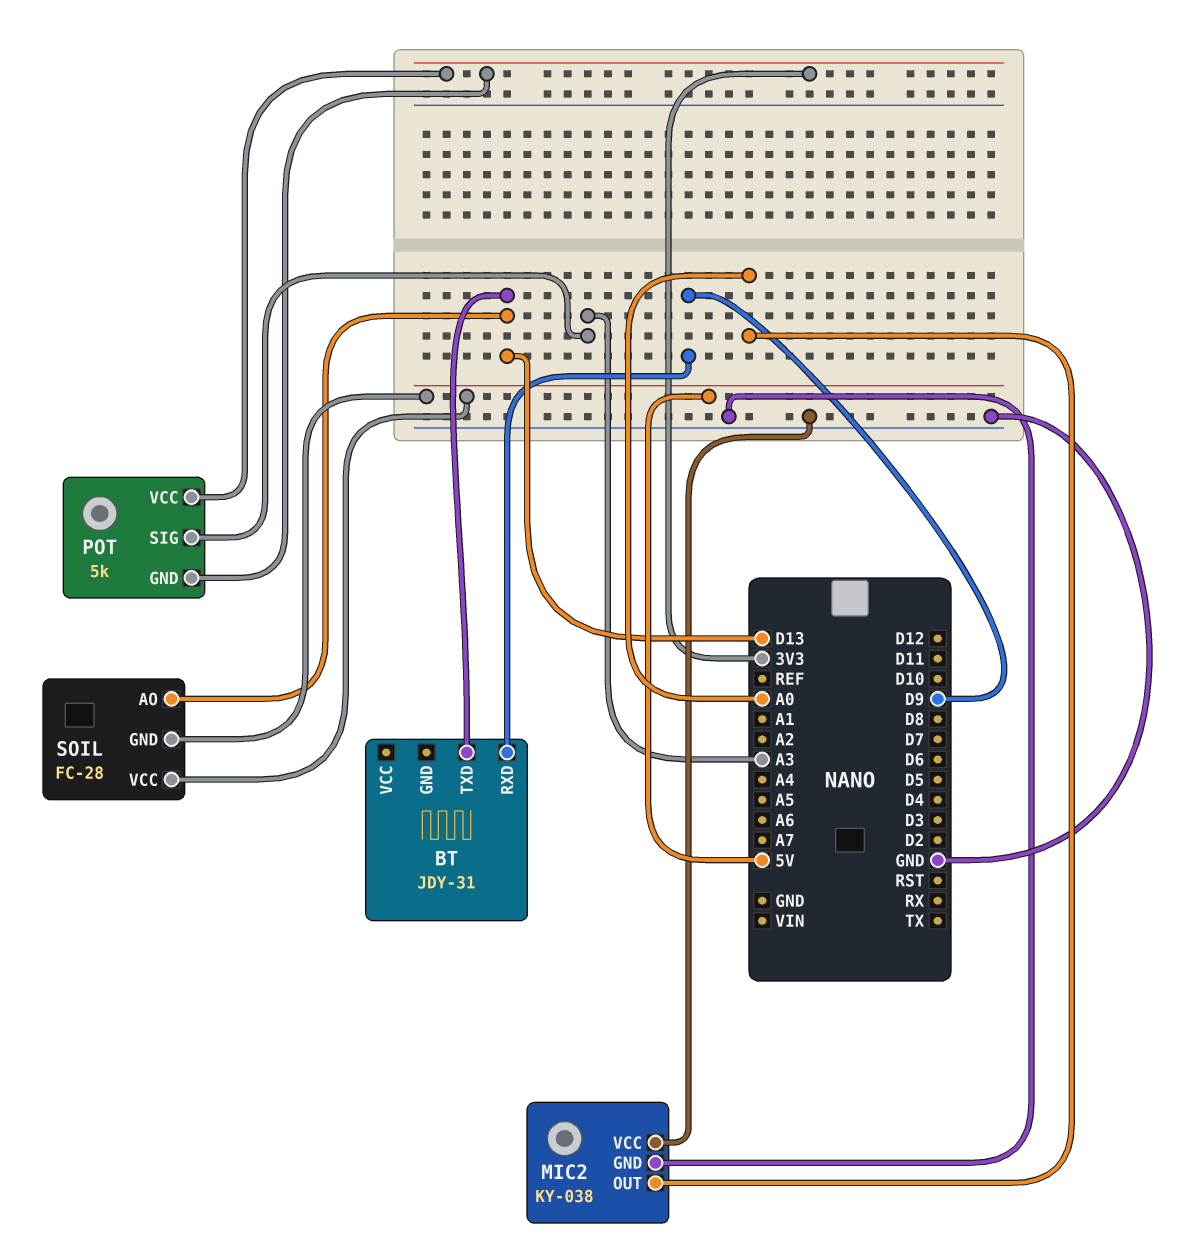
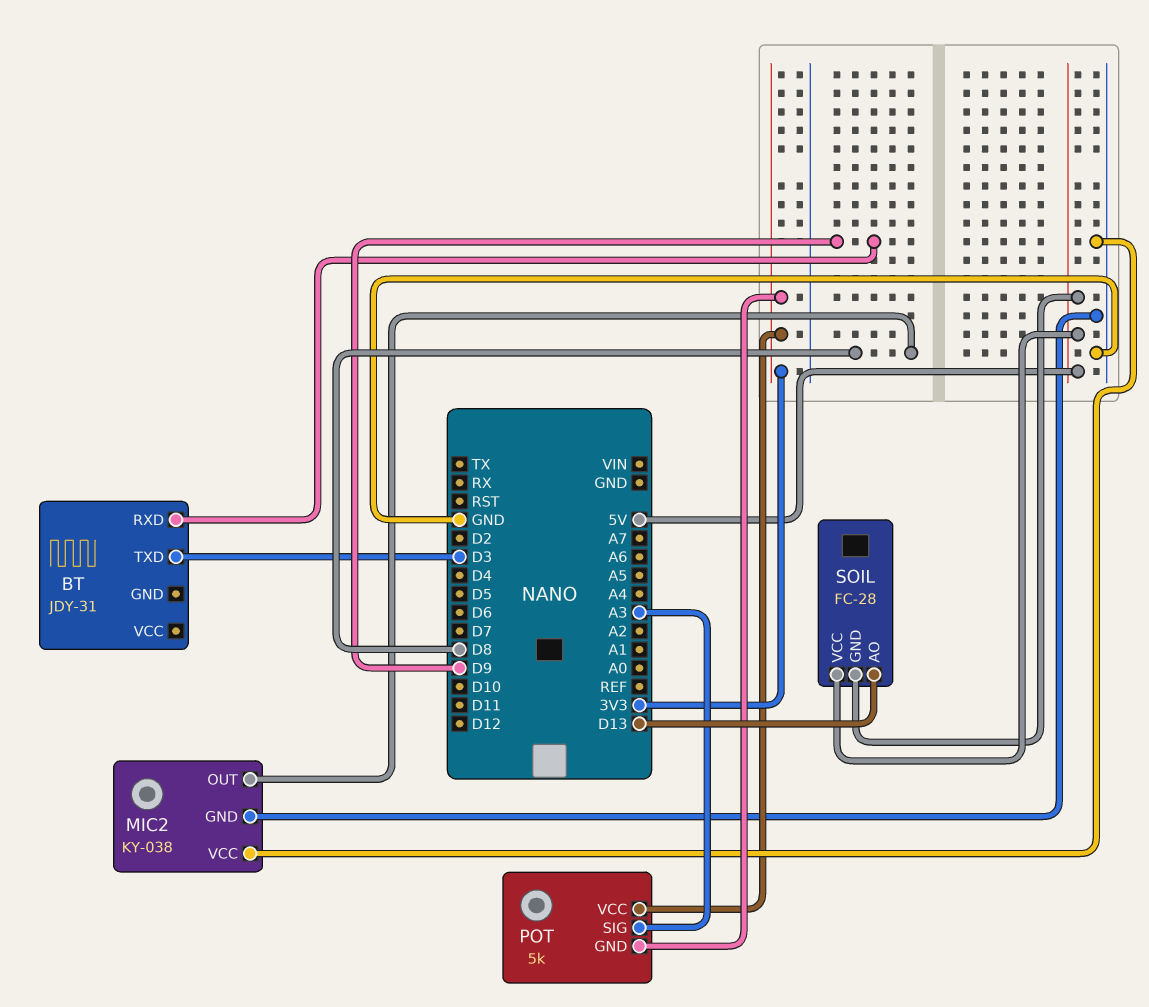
BT pin TXD: D13 -> D3
MIC2 pin OUT: A0 -> D8

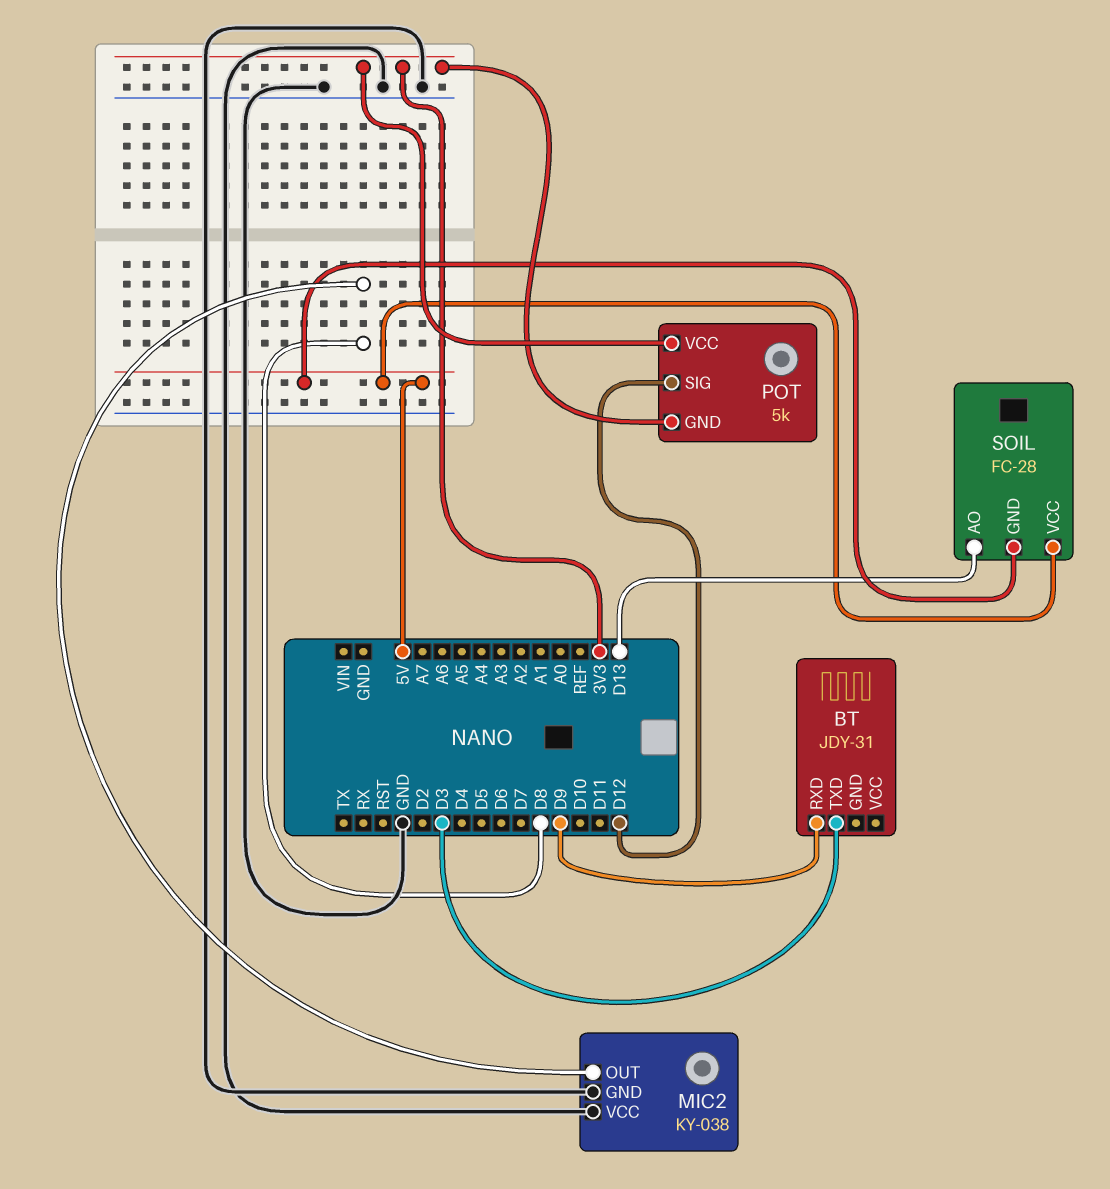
POT pin SIG: A3 -> D12

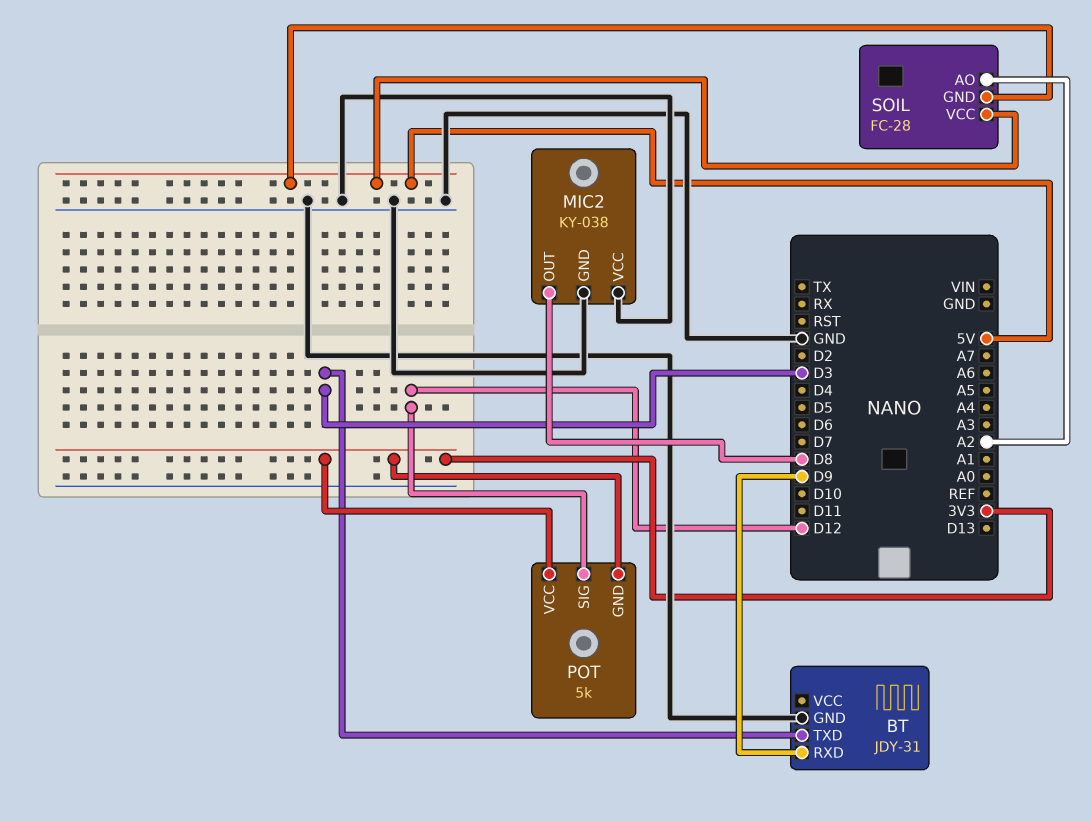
BT pin GND: none -> GND
SOIL pin AO: D13 -> A2

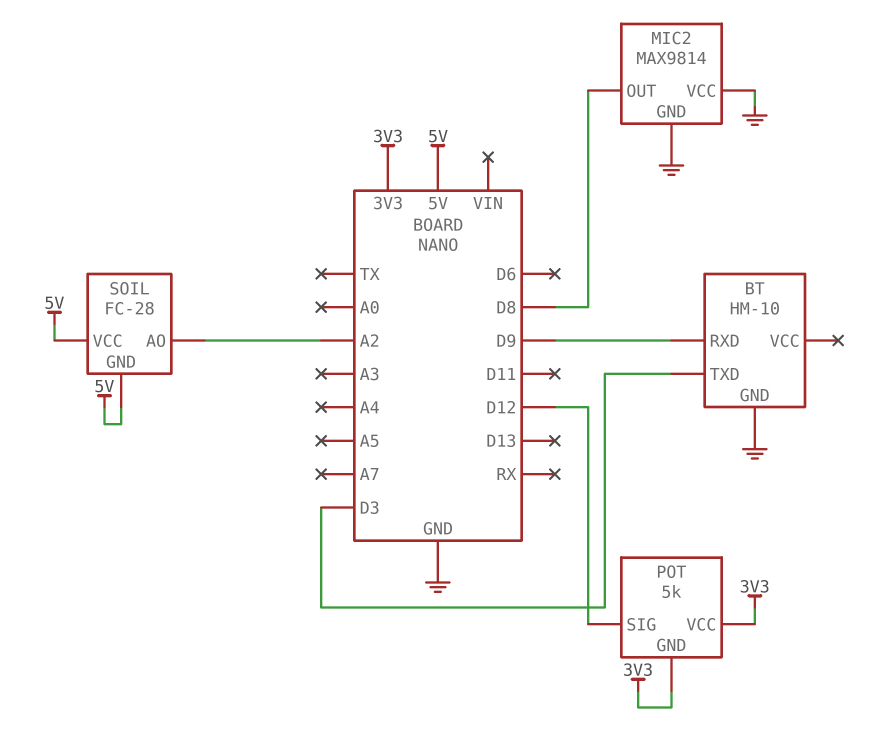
BT: JDY-31 -> HM-10
MIC2: KY-038 -> MAX9814

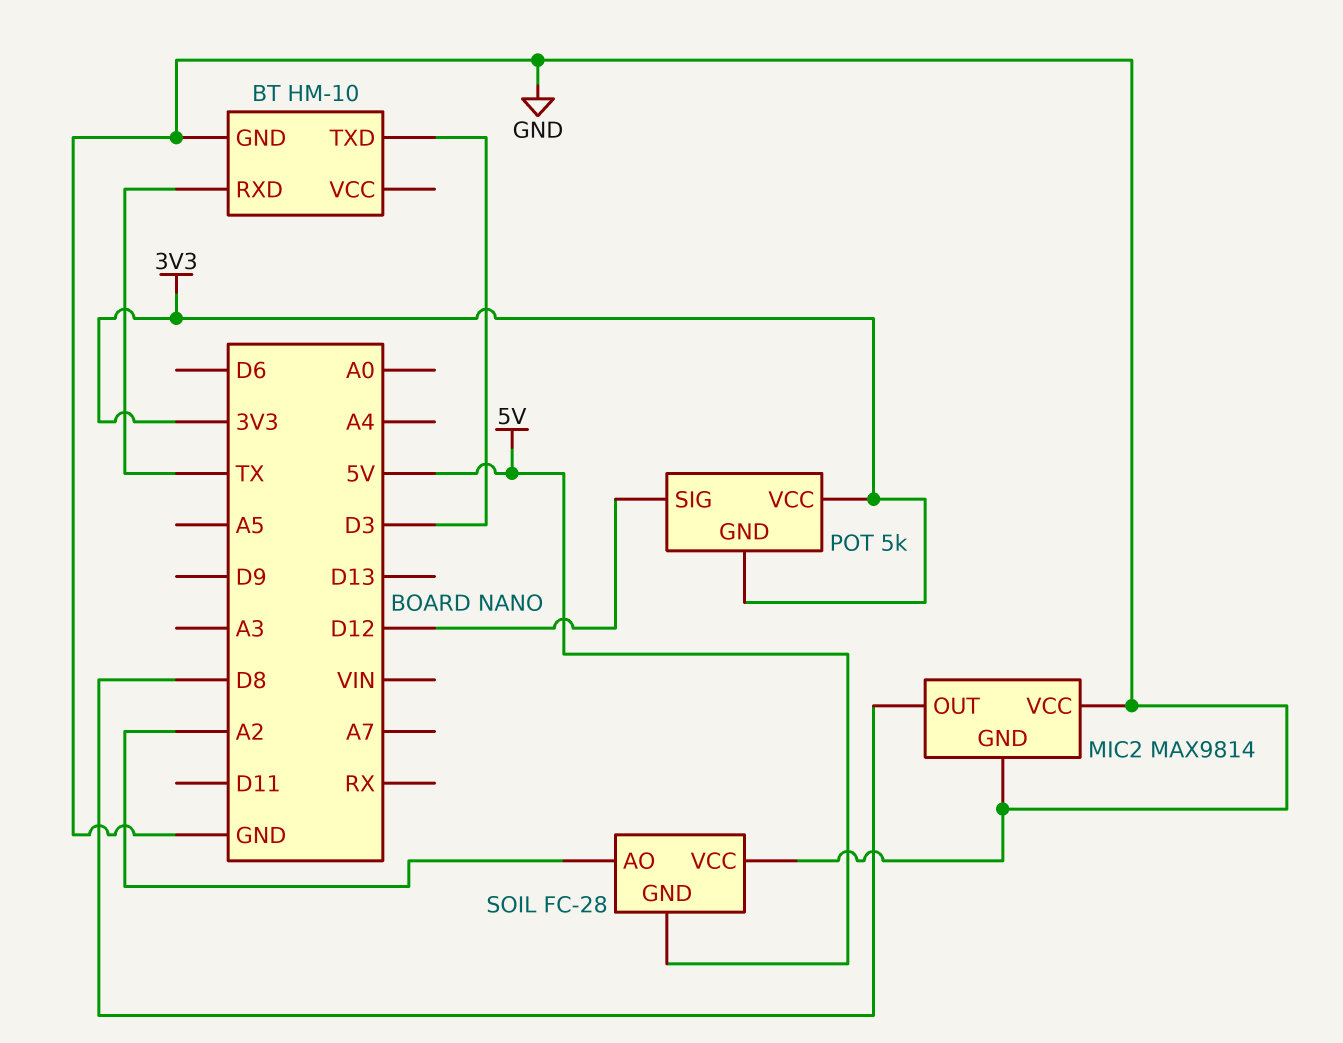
BT pin RXD: D9 -> TX
SOIL pin VCC: 5V -> GND

